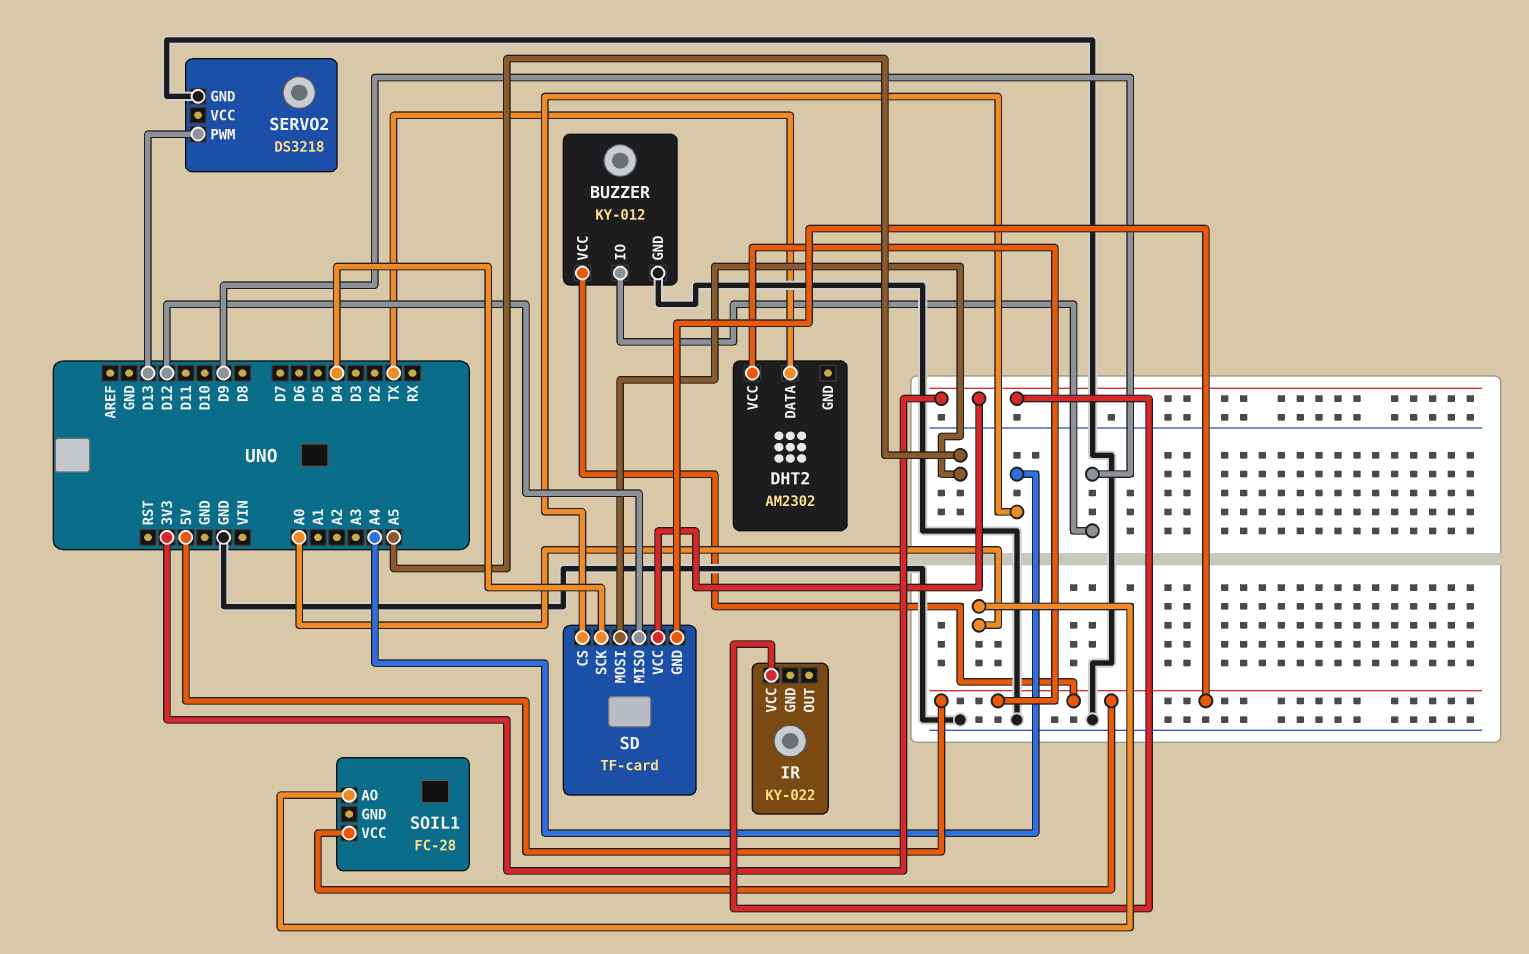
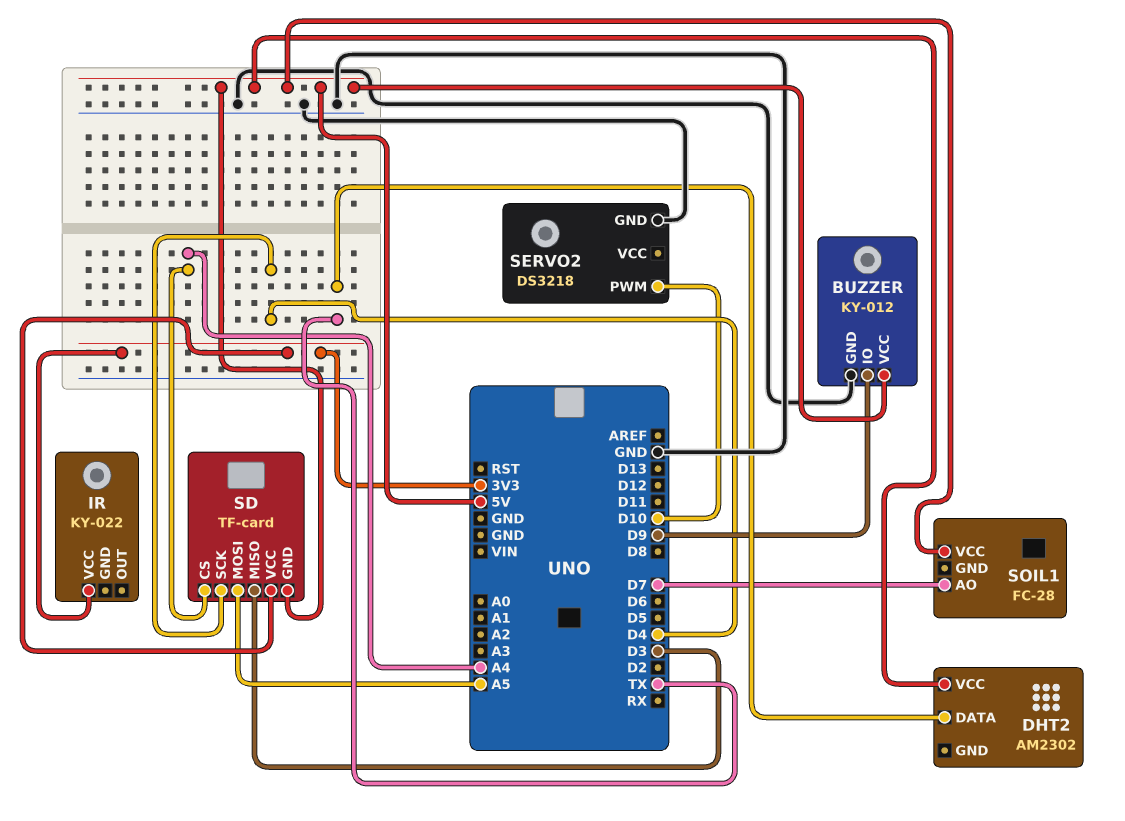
SD pin MISO: D12 -> D3
SERVO2 pin PWM: D13 -> D10
SOIL1 pin AO: A0 -> D7

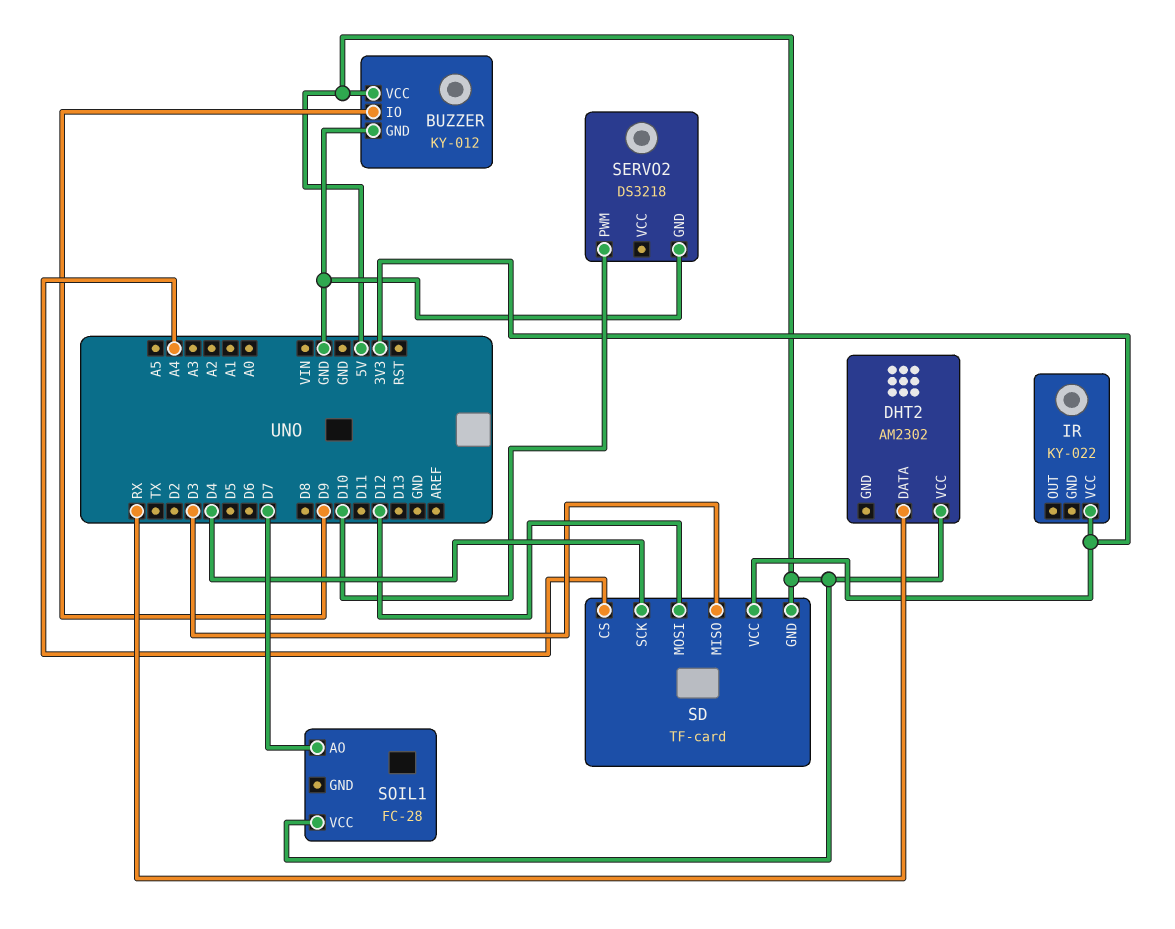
DHT2 pin DATA: TX -> RX
SD pin MOSI: A5 -> D12

